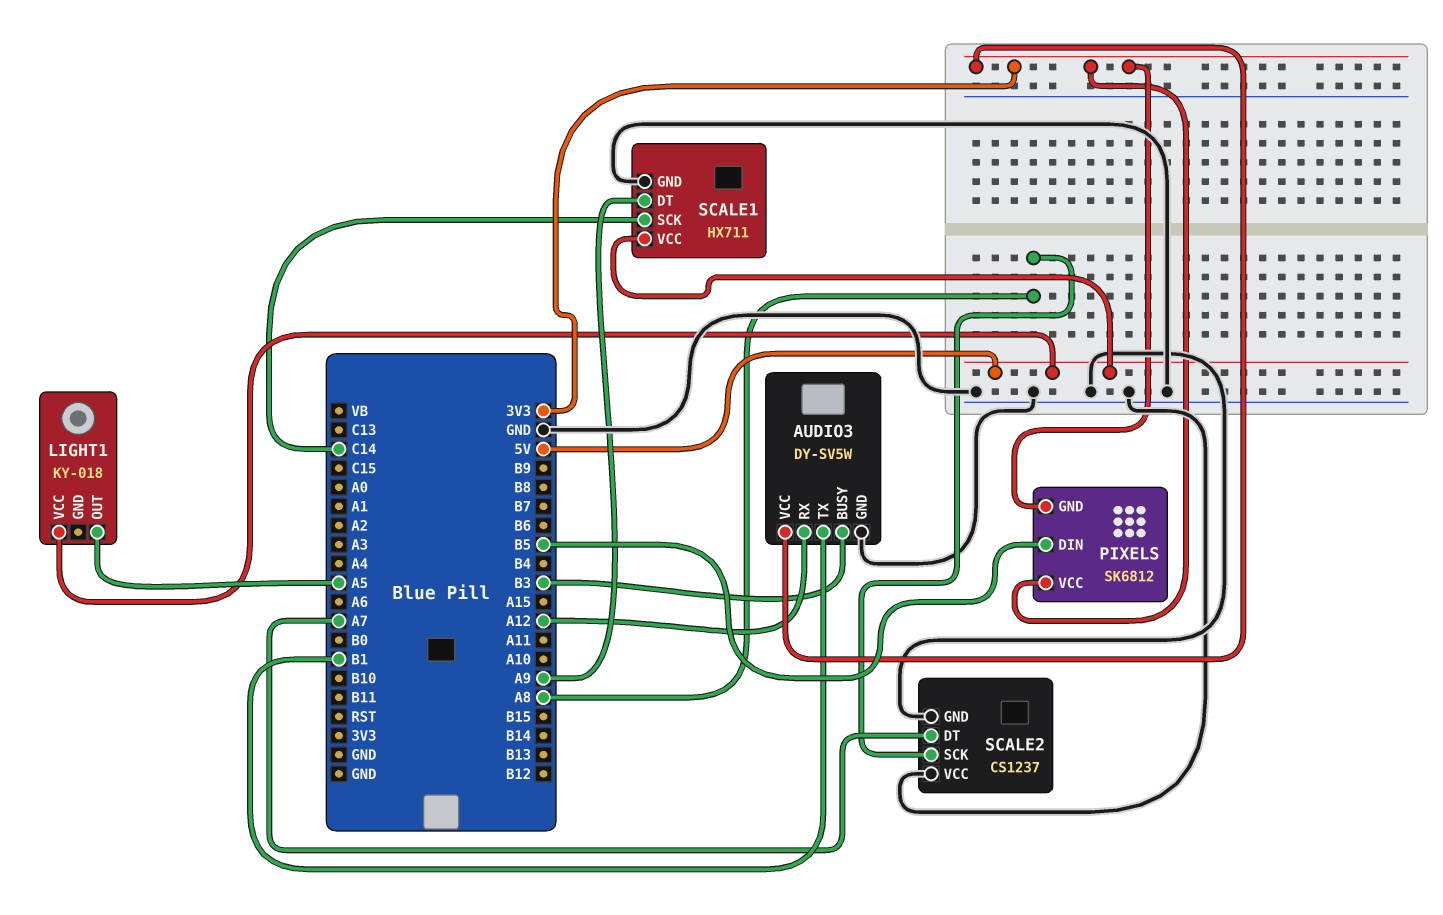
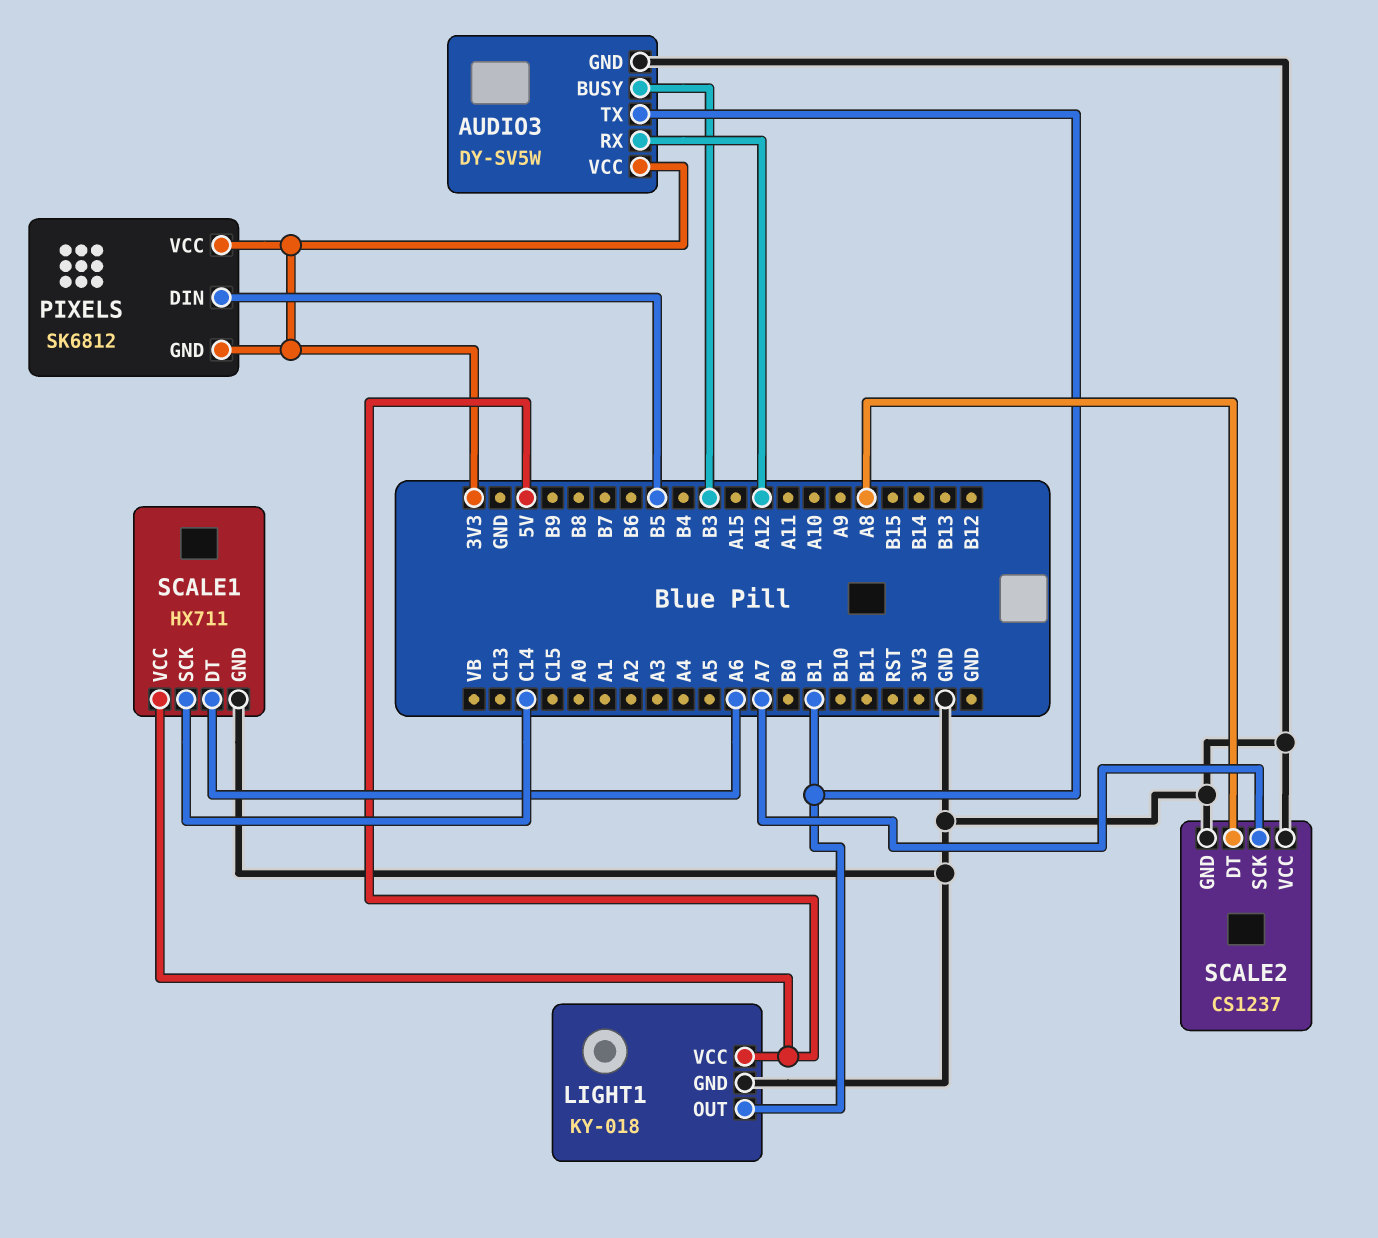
LIGHT1 pin GND: none -> GND
LIGHT1 pin OUT: A5 -> B1
SCALE1 pin DT: A9 -> A6
SCALE2 pin DT: A7 -> A8
SCALE2 pin SCK: A8 -> A7

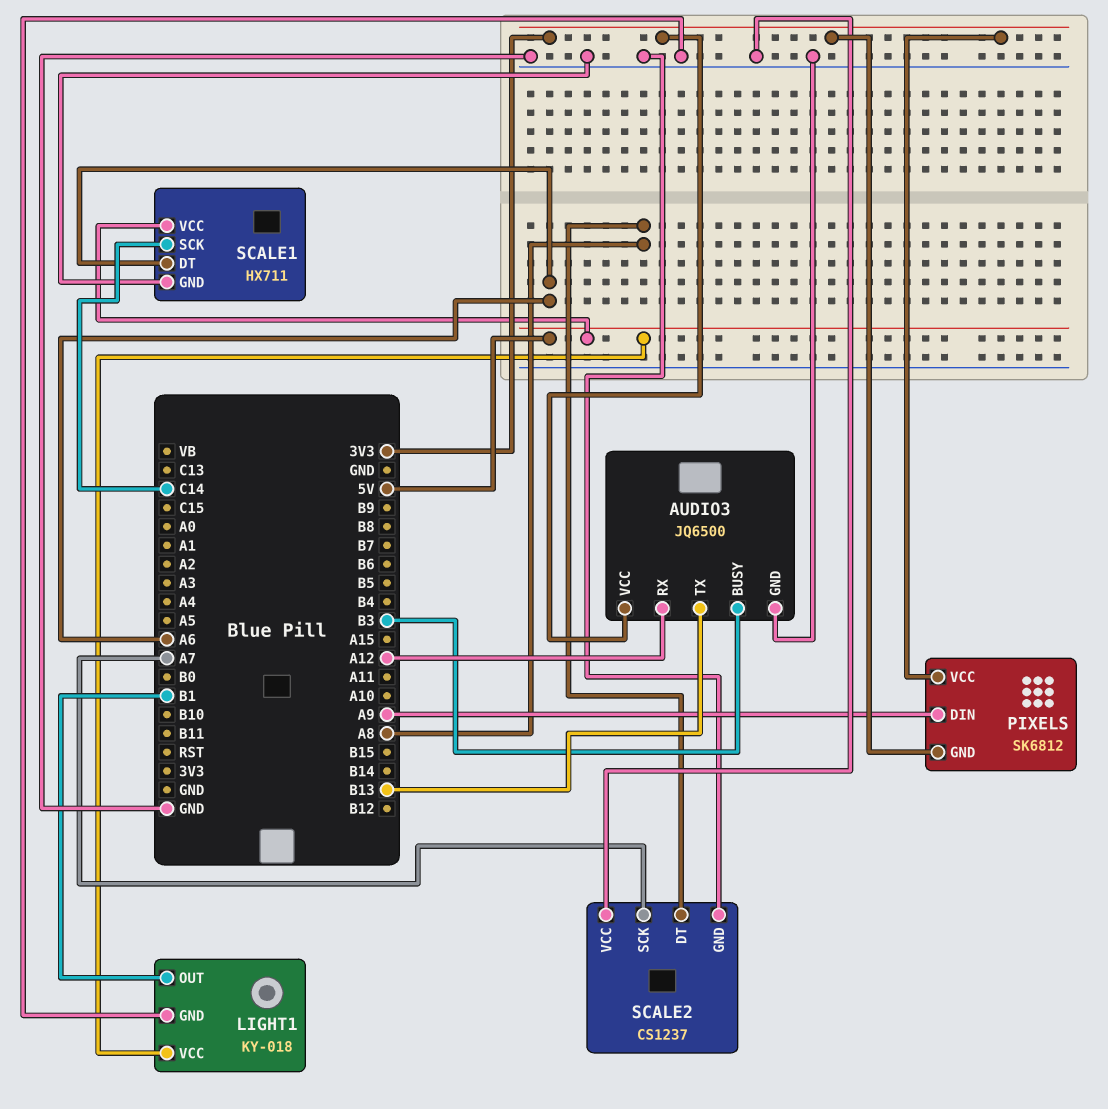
AUDIO3: DY-SV5W -> JQ6500
AUDIO3 pin TX: B1 -> B13
PIXELS pin DIN: B5 -> A9

